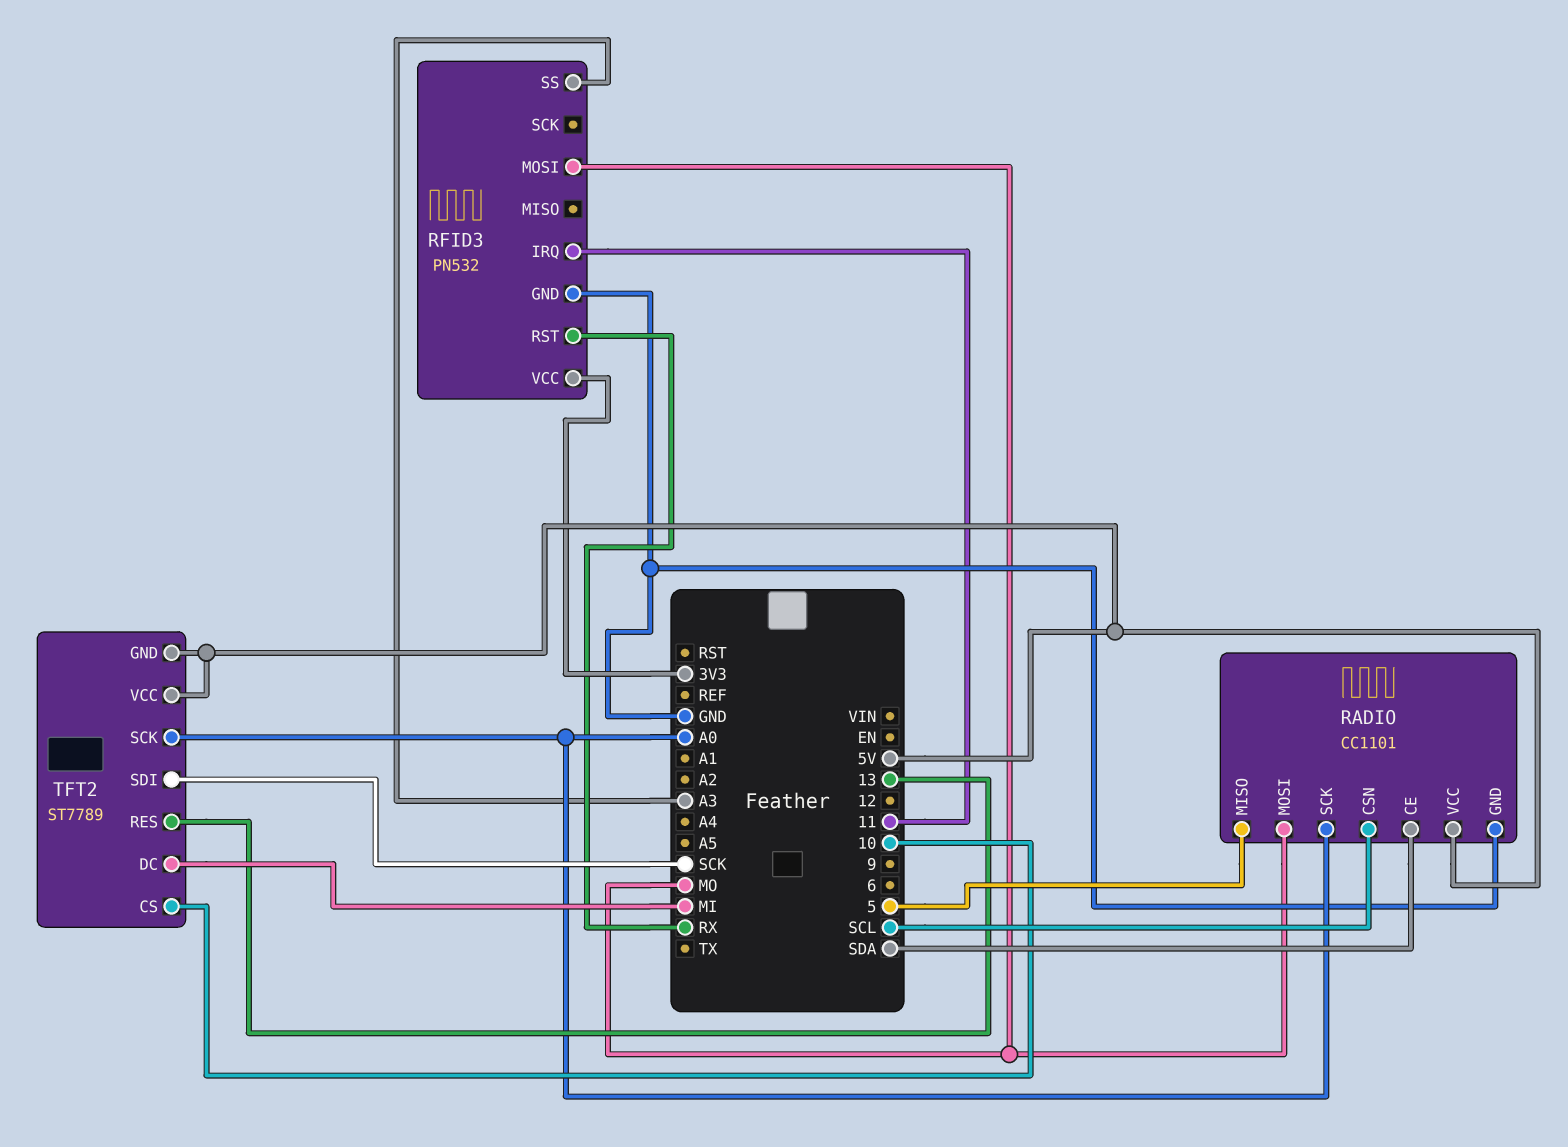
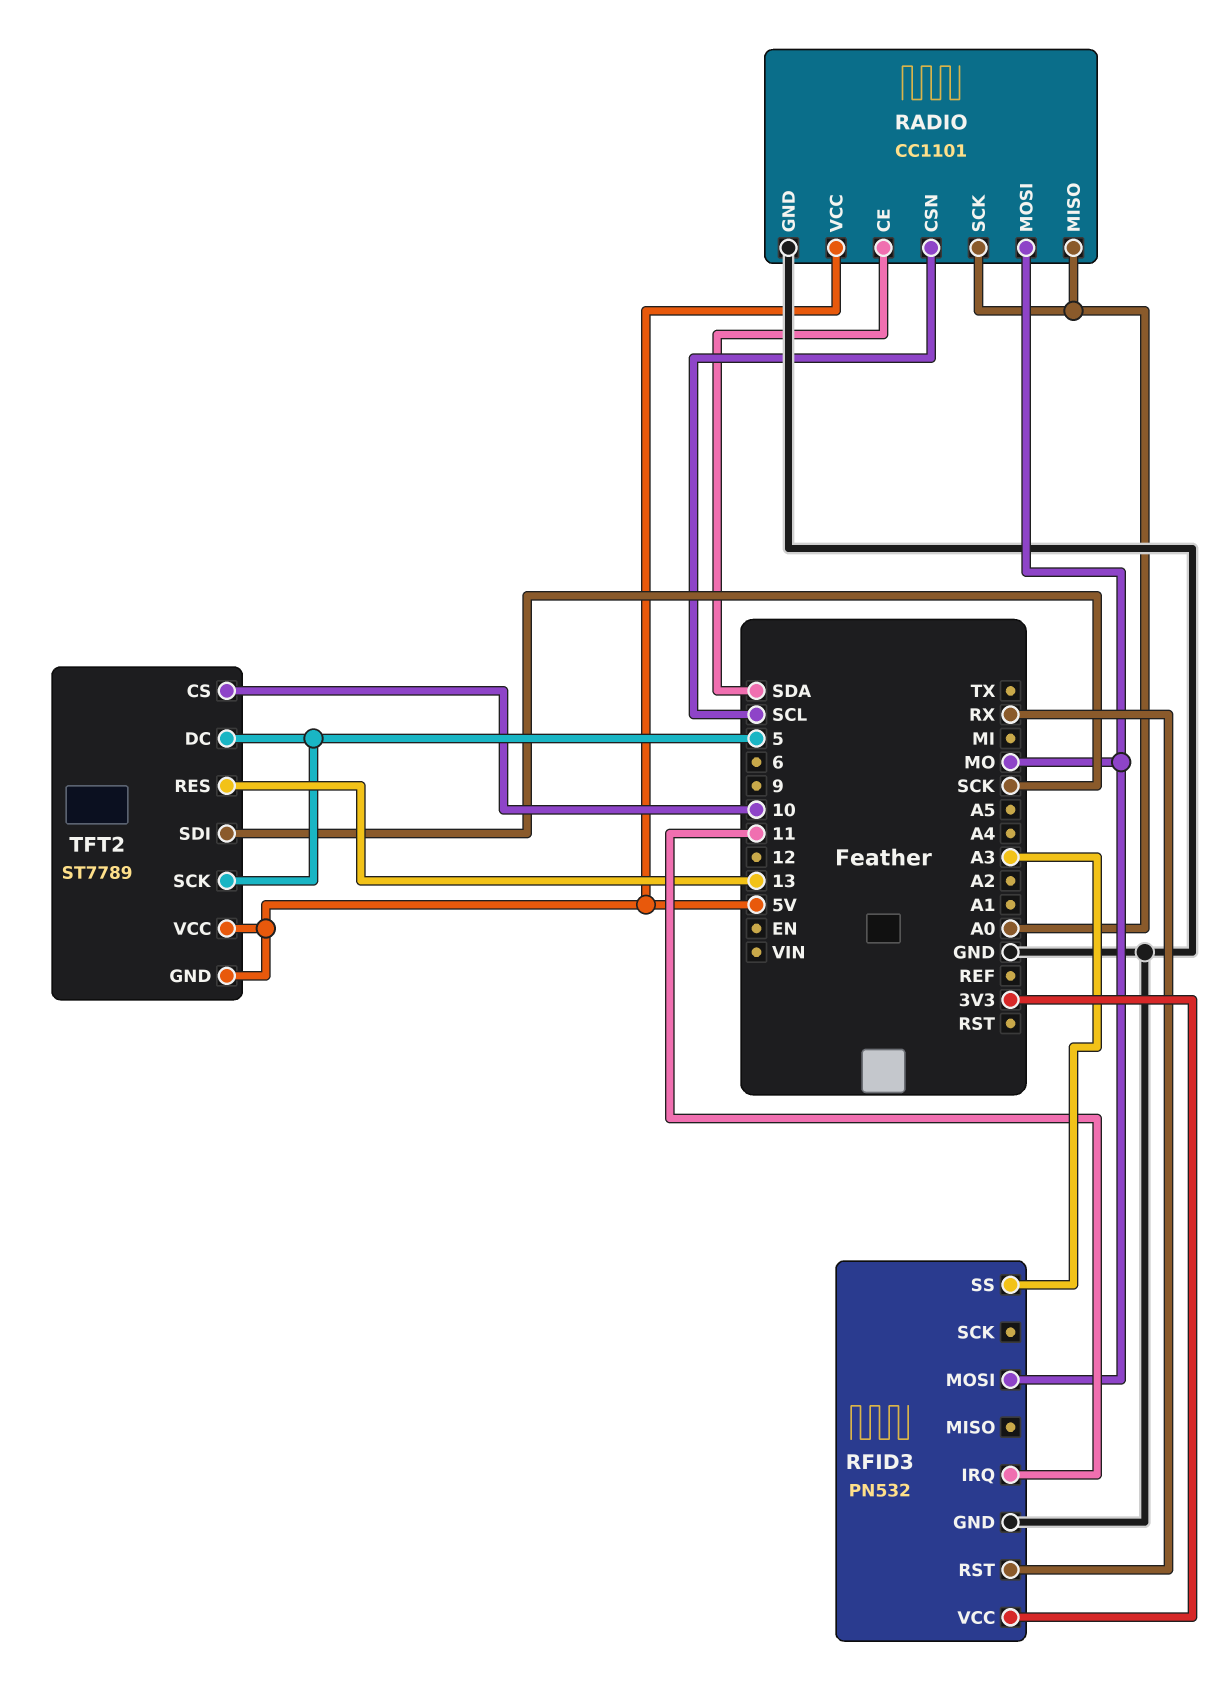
RADIO pin MISO: 5 -> A0
TFT2 pin DC: MI -> 5
TFT2 pin SCK: A0 -> 5

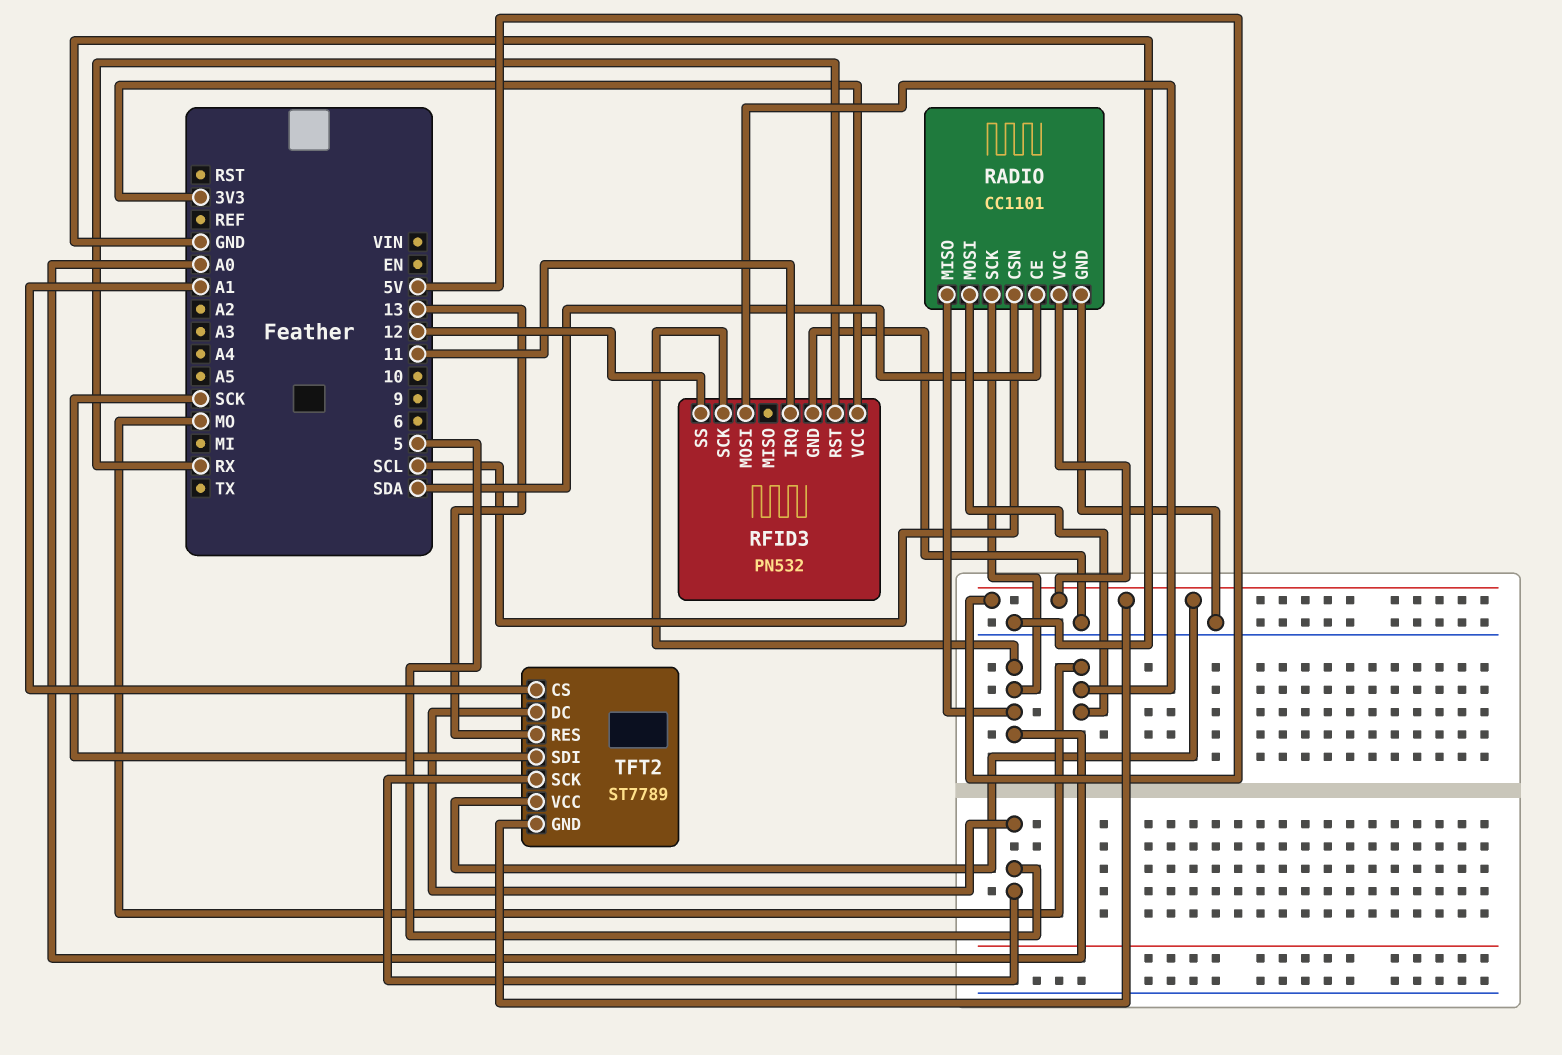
RFID3 pin SCK: none -> A0
RFID3 pin SS: A3 -> 12
TFT2 pin CS: 10 -> A1

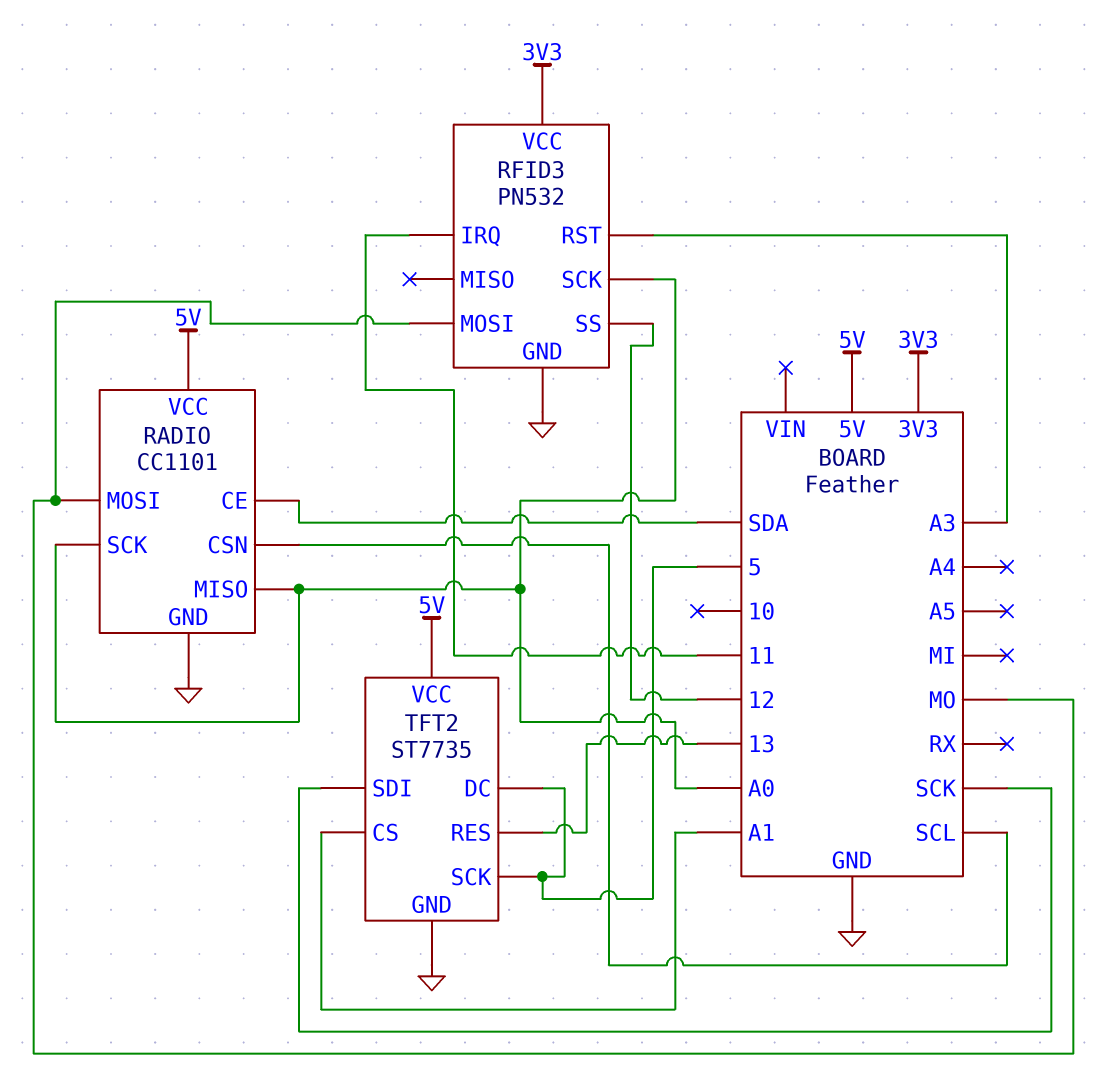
RFID3 pin RST: RX -> A3
TFT2: ST7789 -> ST7735
TFT2 pin GND: 5V -> GND

